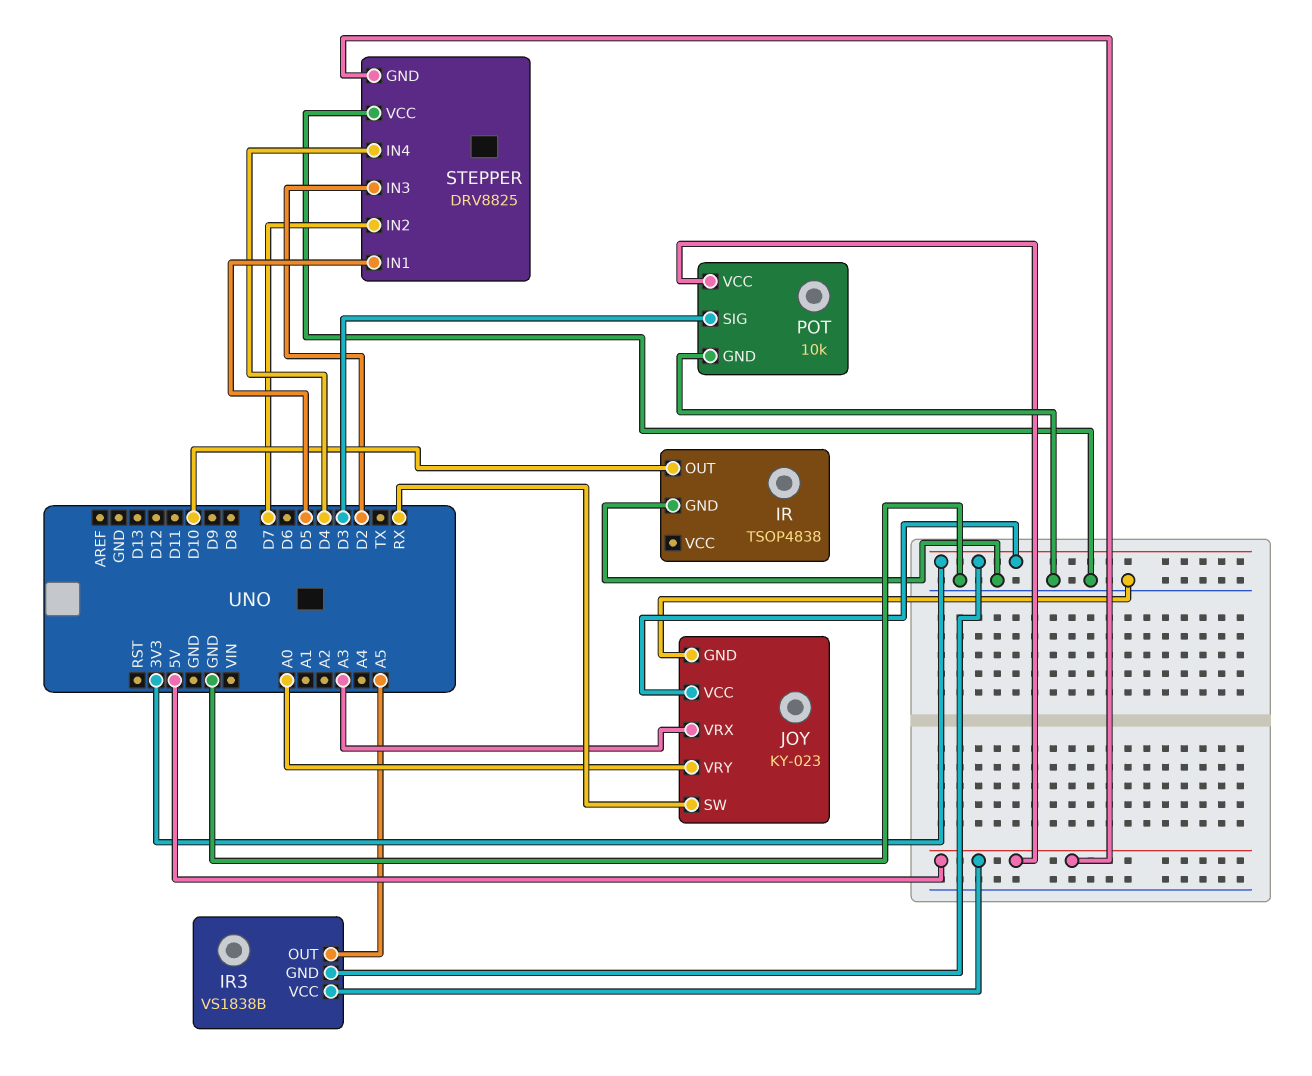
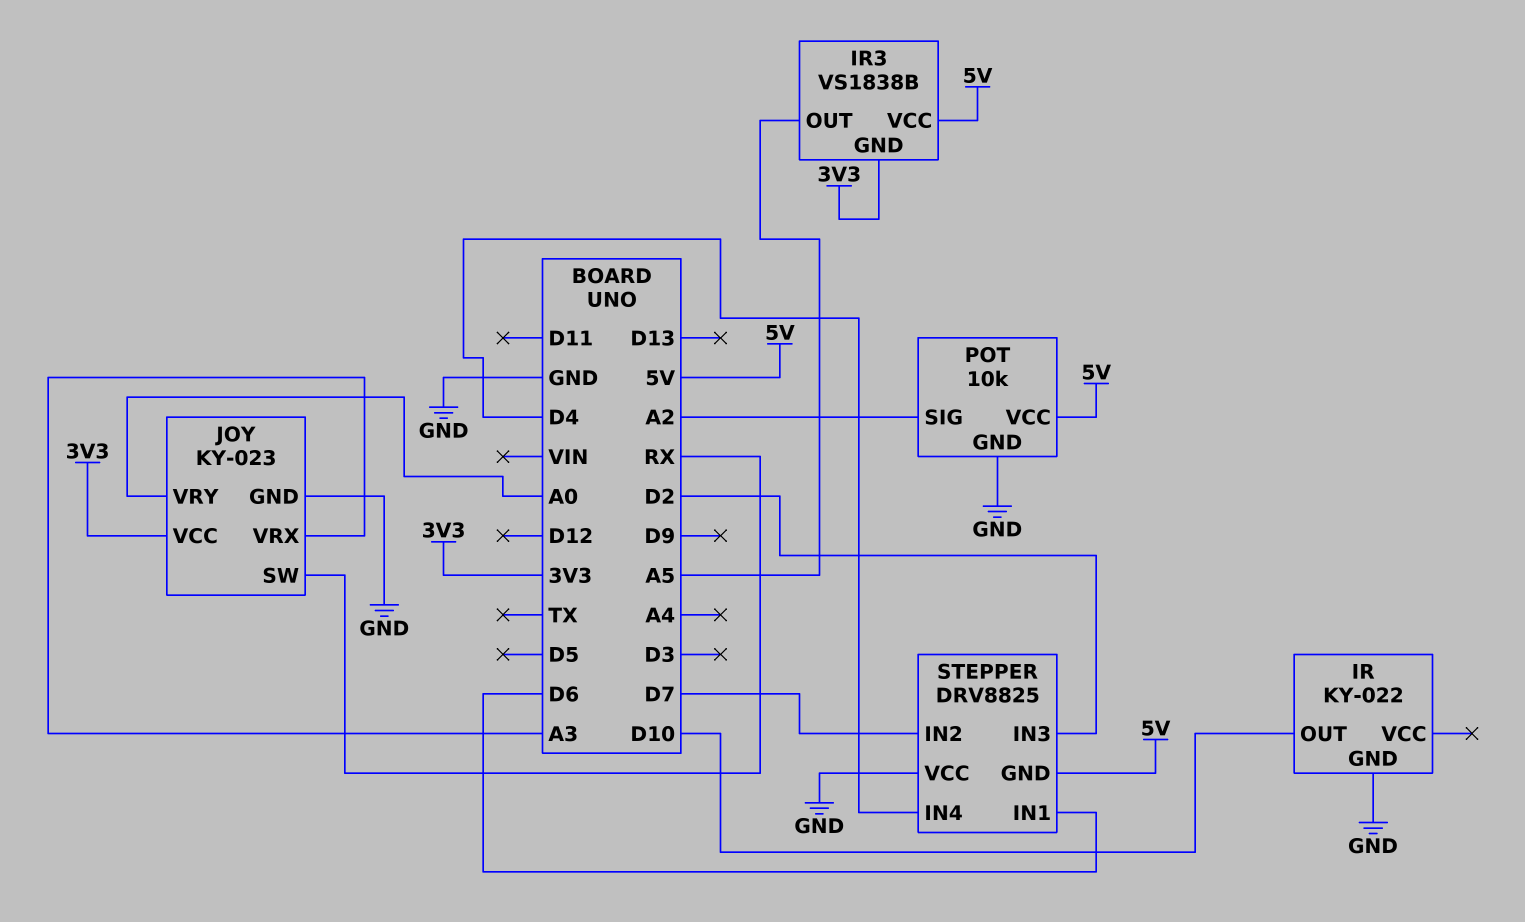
IR: TSOP4838 -> KY-022
POT pin SIG: D3 -> A2
STEPPER pin IN1: D5 -> D6

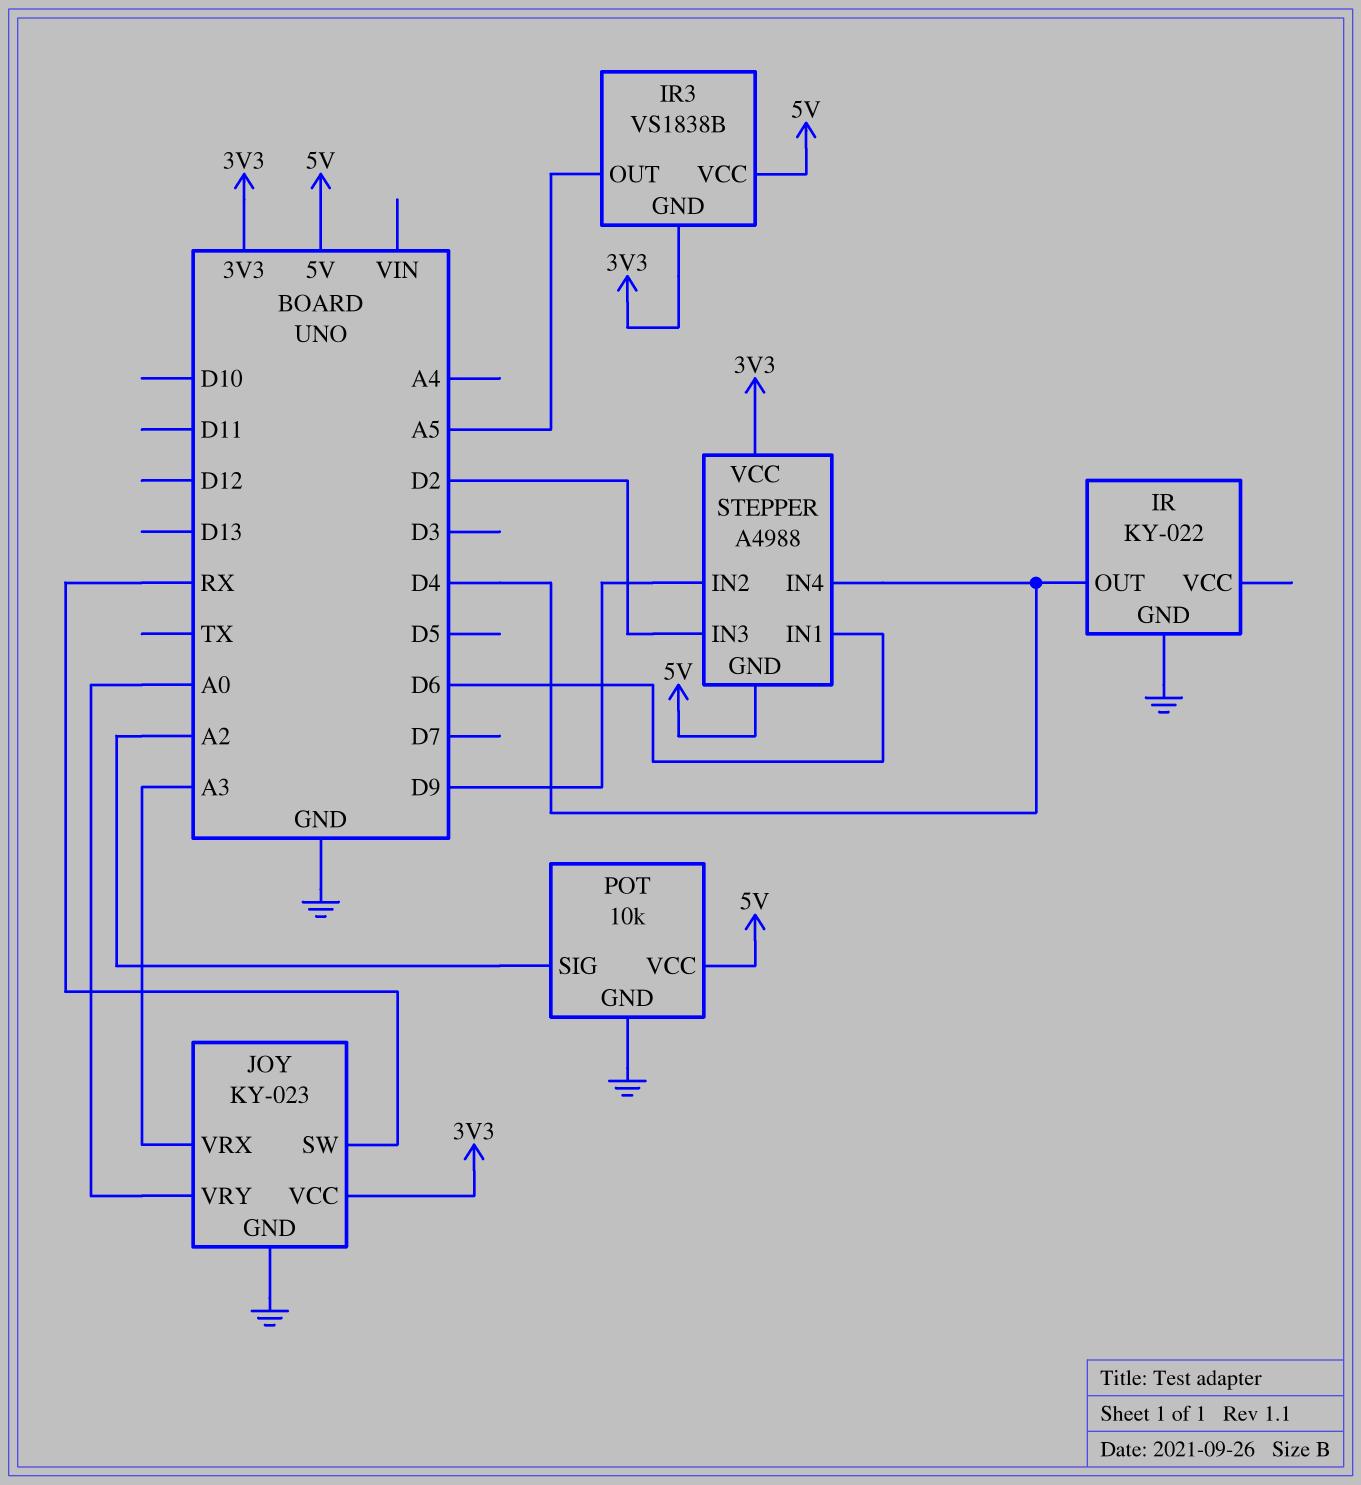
IR pin OUT: D10 -> D4
STEPPER: DRV8825 -> A4988
STEPPER pin IN2: D7 -> D9
STEPPER pin VCC: GND -> 3V3

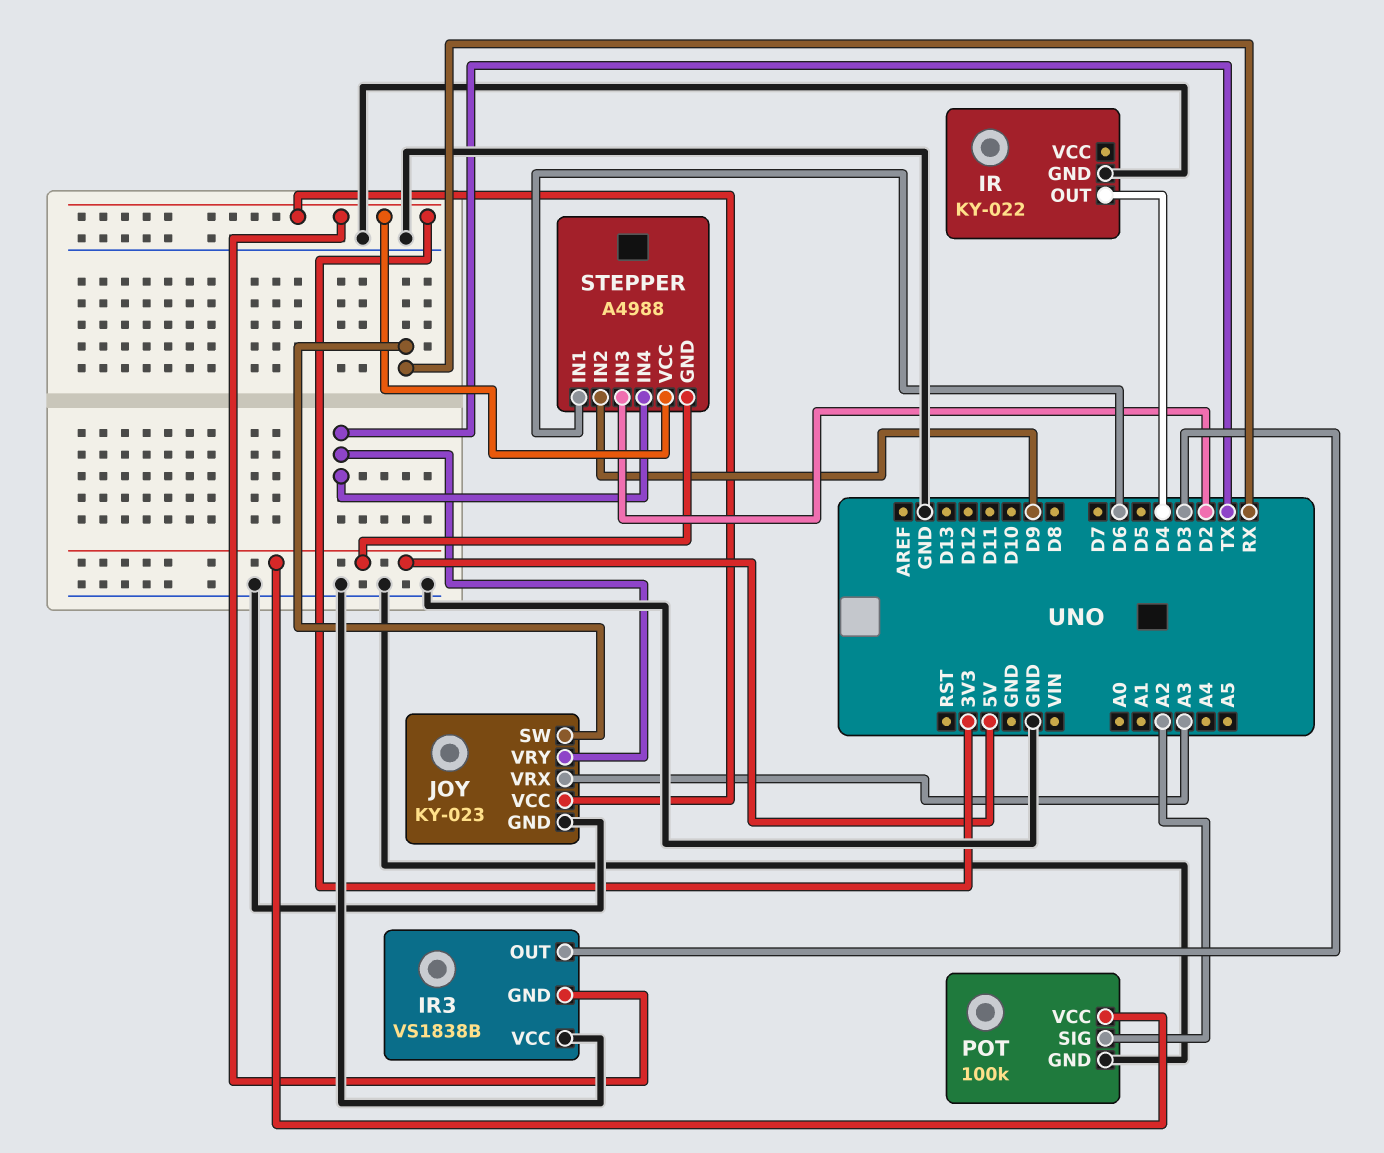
IR3 pin OUT: A5 -> D3
IR3 pin VCC: 5V -> GND
JOY pin VRY: A0 -> TX
POT: 10k -> 100k
STEPPER pin IN4: D4 -> TX

